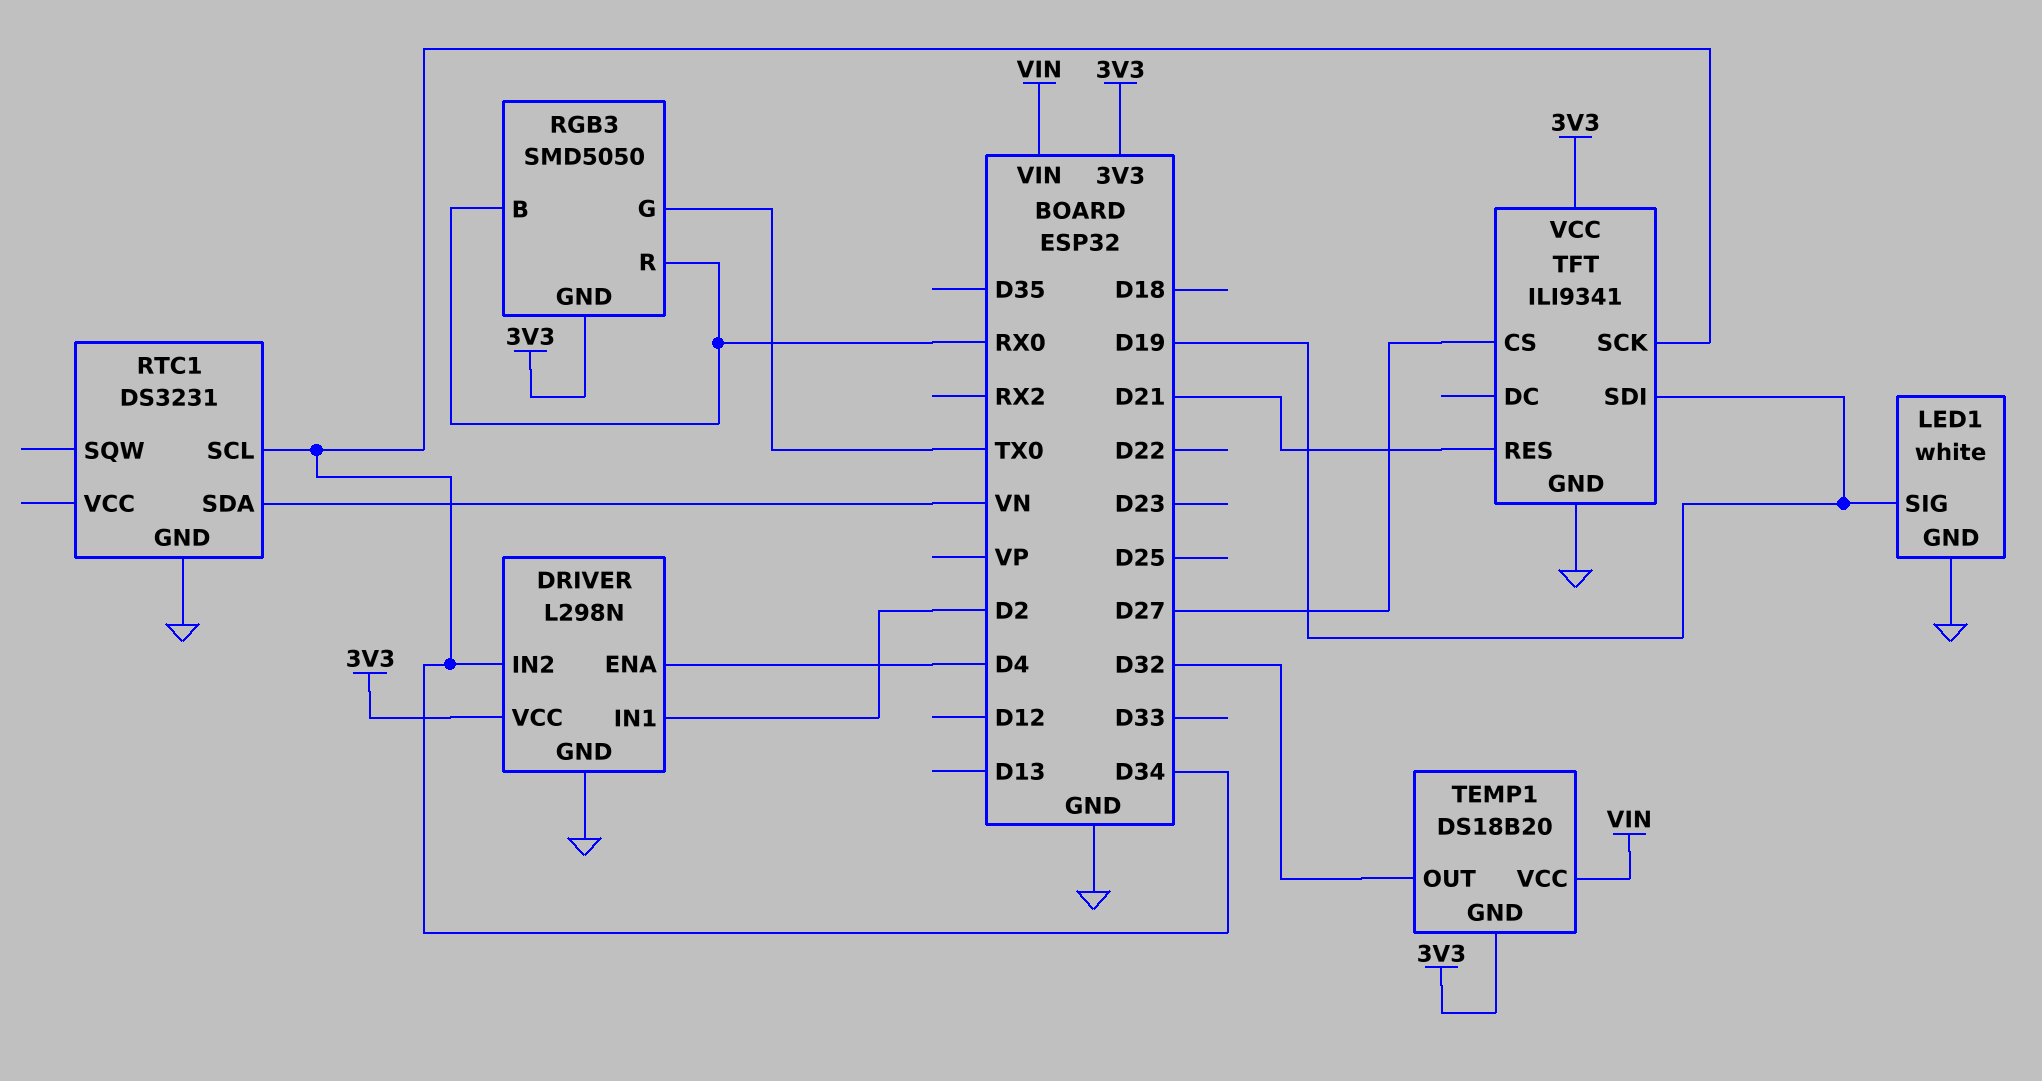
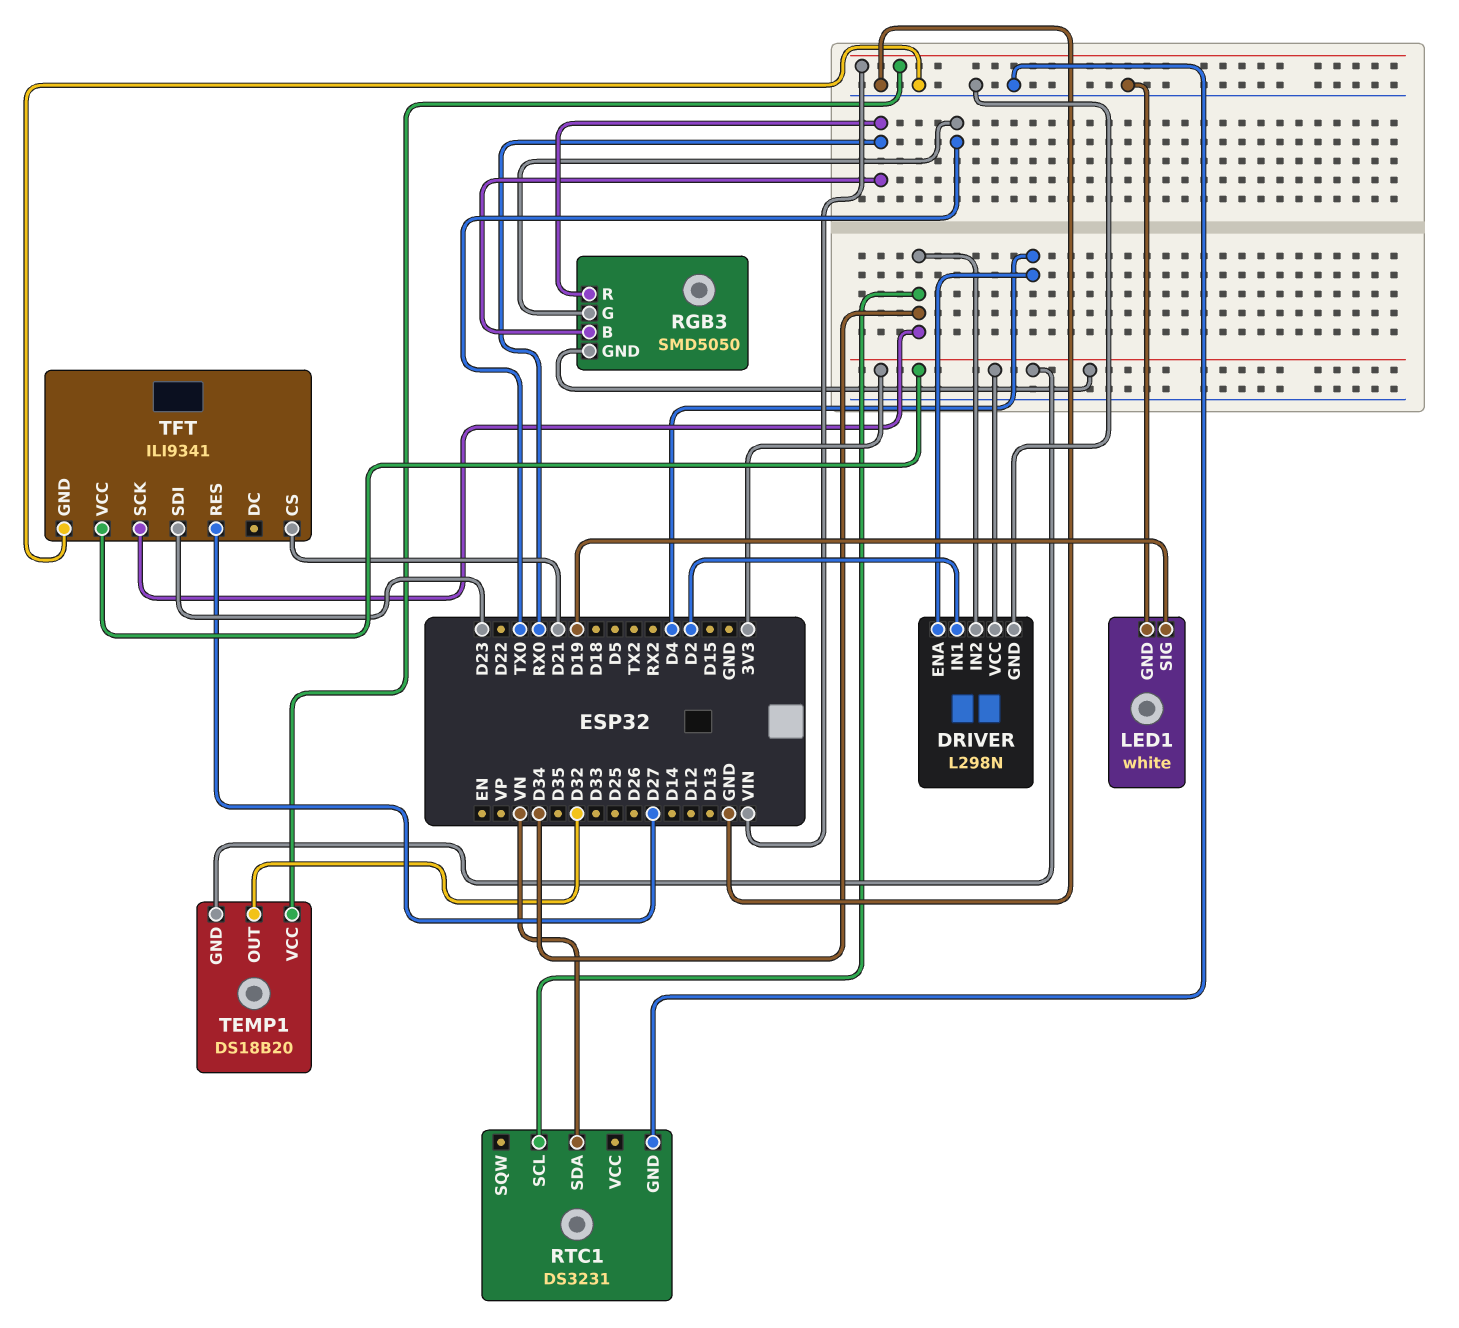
TFT pin CS: D27 -> D21
TFT pin RES: D21 -> D27
TFT pin SDI: D19 -> D23

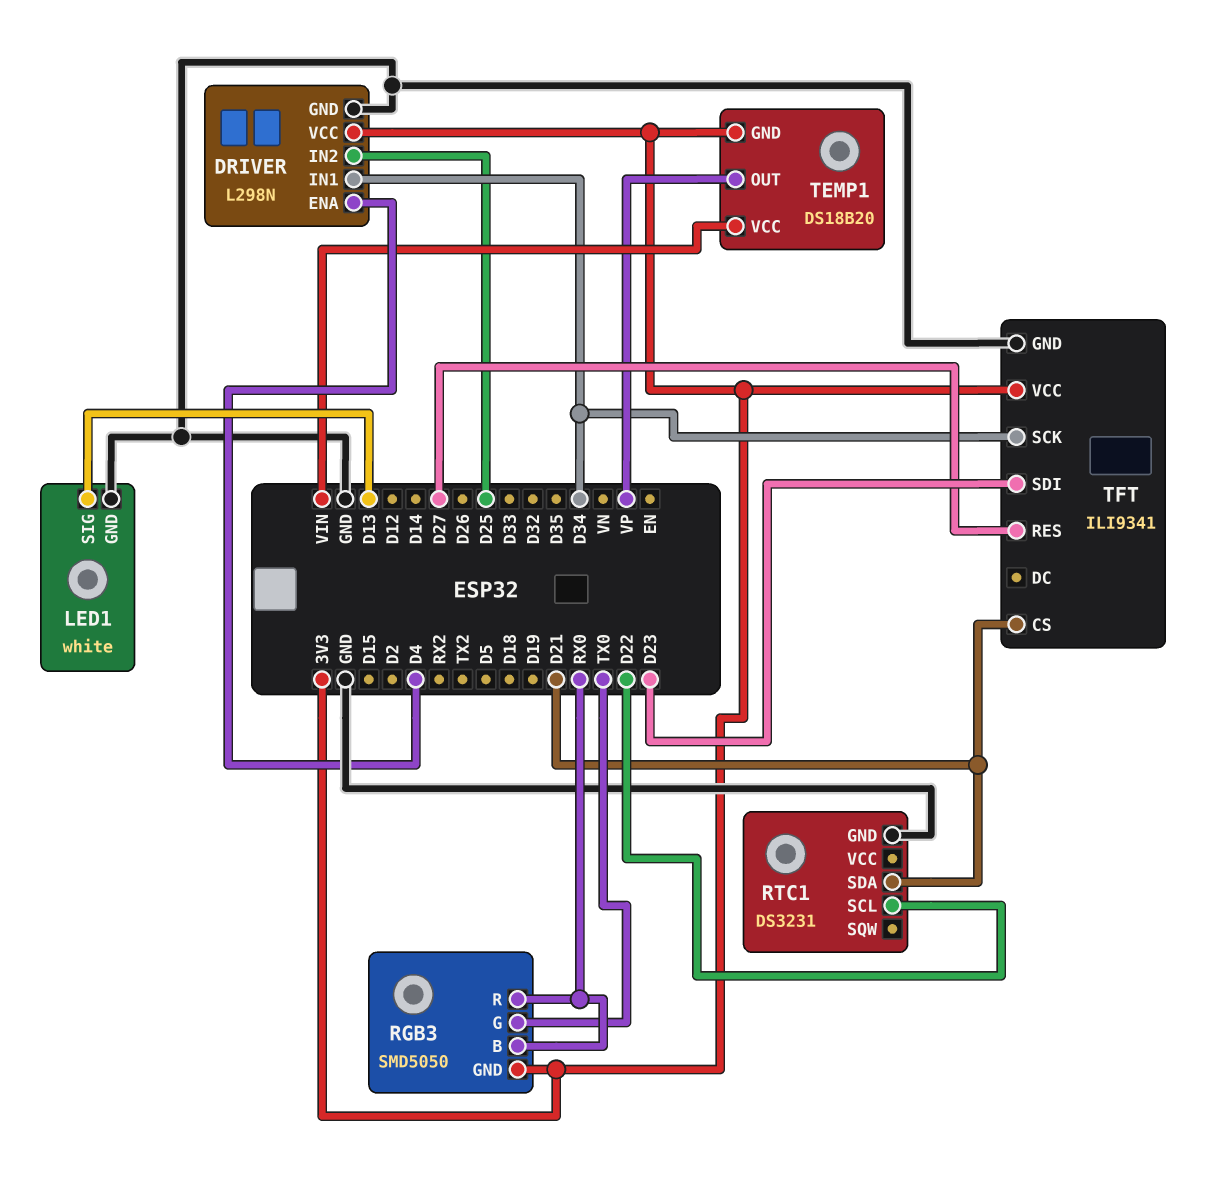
DRIVER pin IN1: D2 -> D34
DRIVER pin IN2: D34 -> D25
LED1 pin SIG: D19 -> D13
RTC1 pin SCL: D34 -> D22
RTC1 pin SDA: VN -> D21
TEMP1 pin OUT: D32 -> VP

